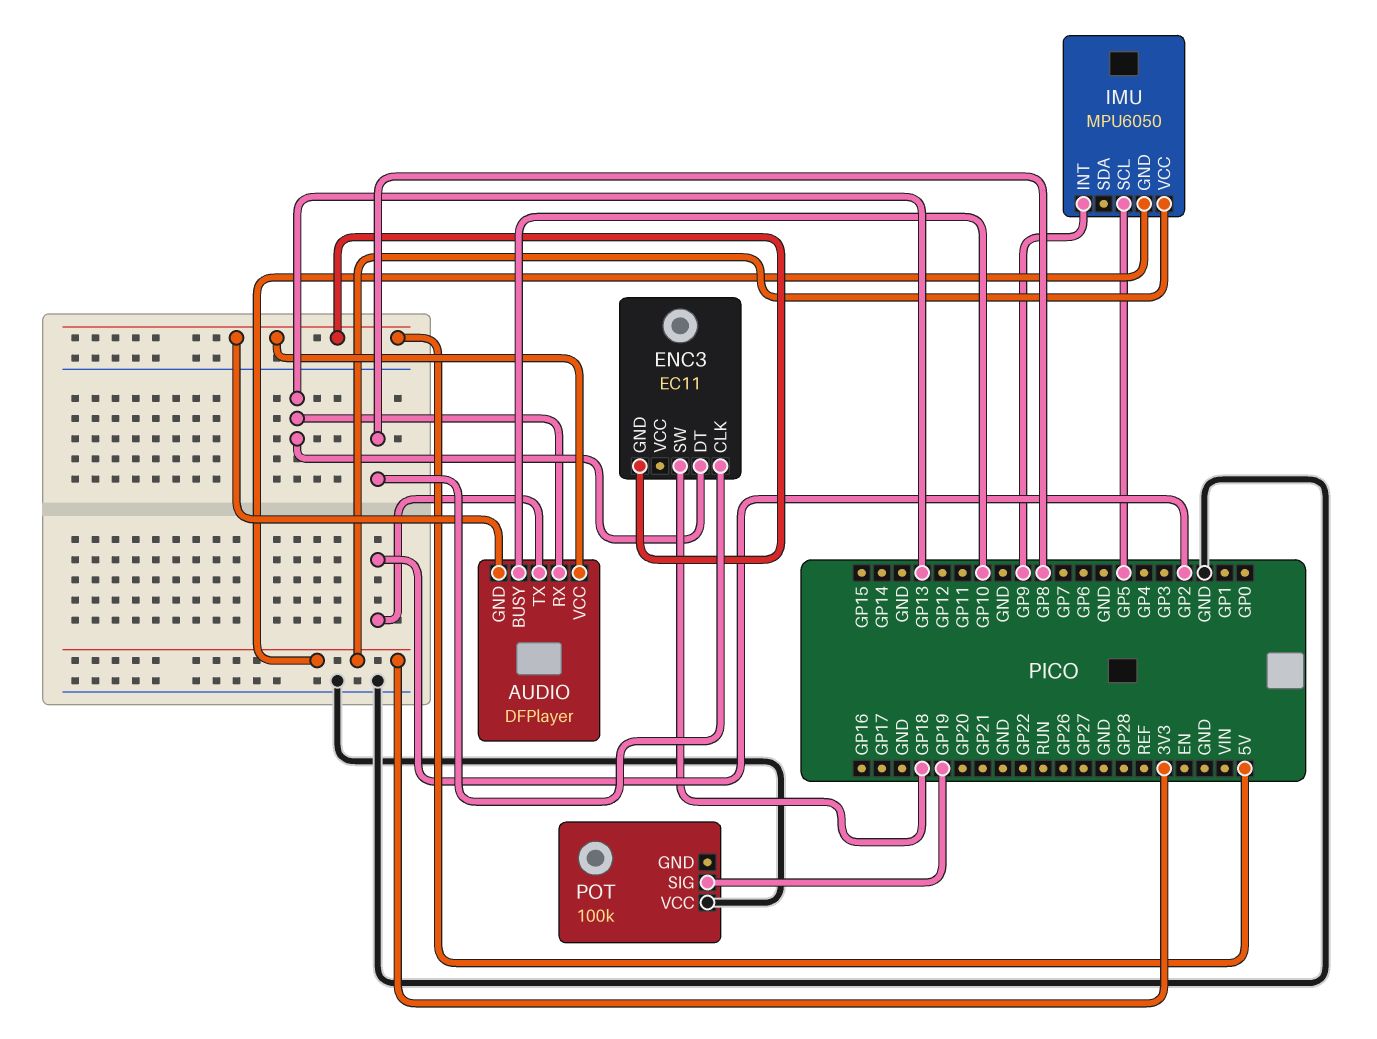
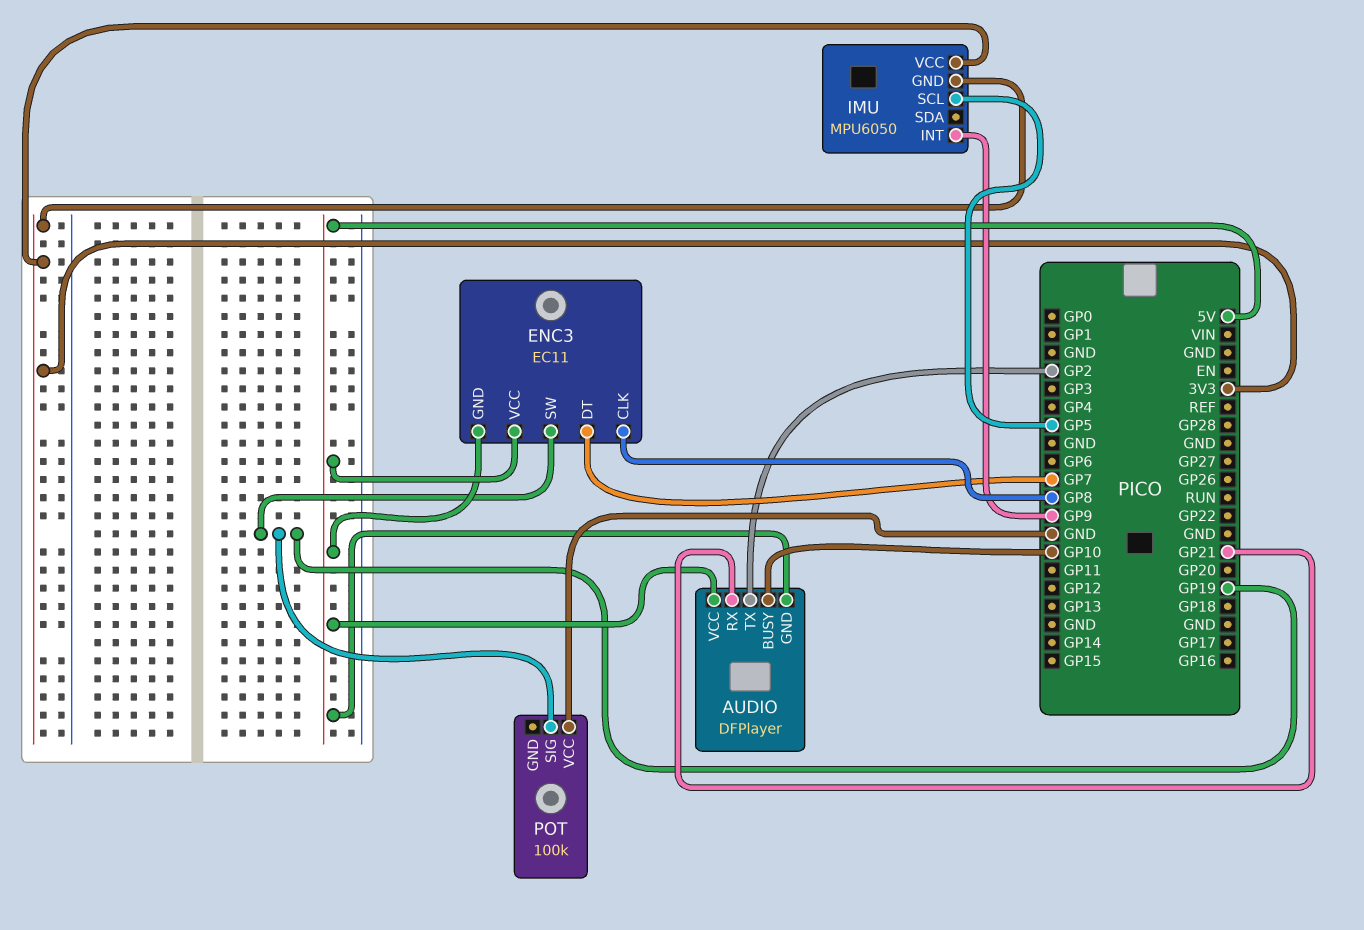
AUDIO pin RX: GP13 -> GP21
ENC3 pin DT: GP13 -> GP7
ENC3 pin SW: GP18 -> GP19
ENC3 pin VCC: none -> 5V

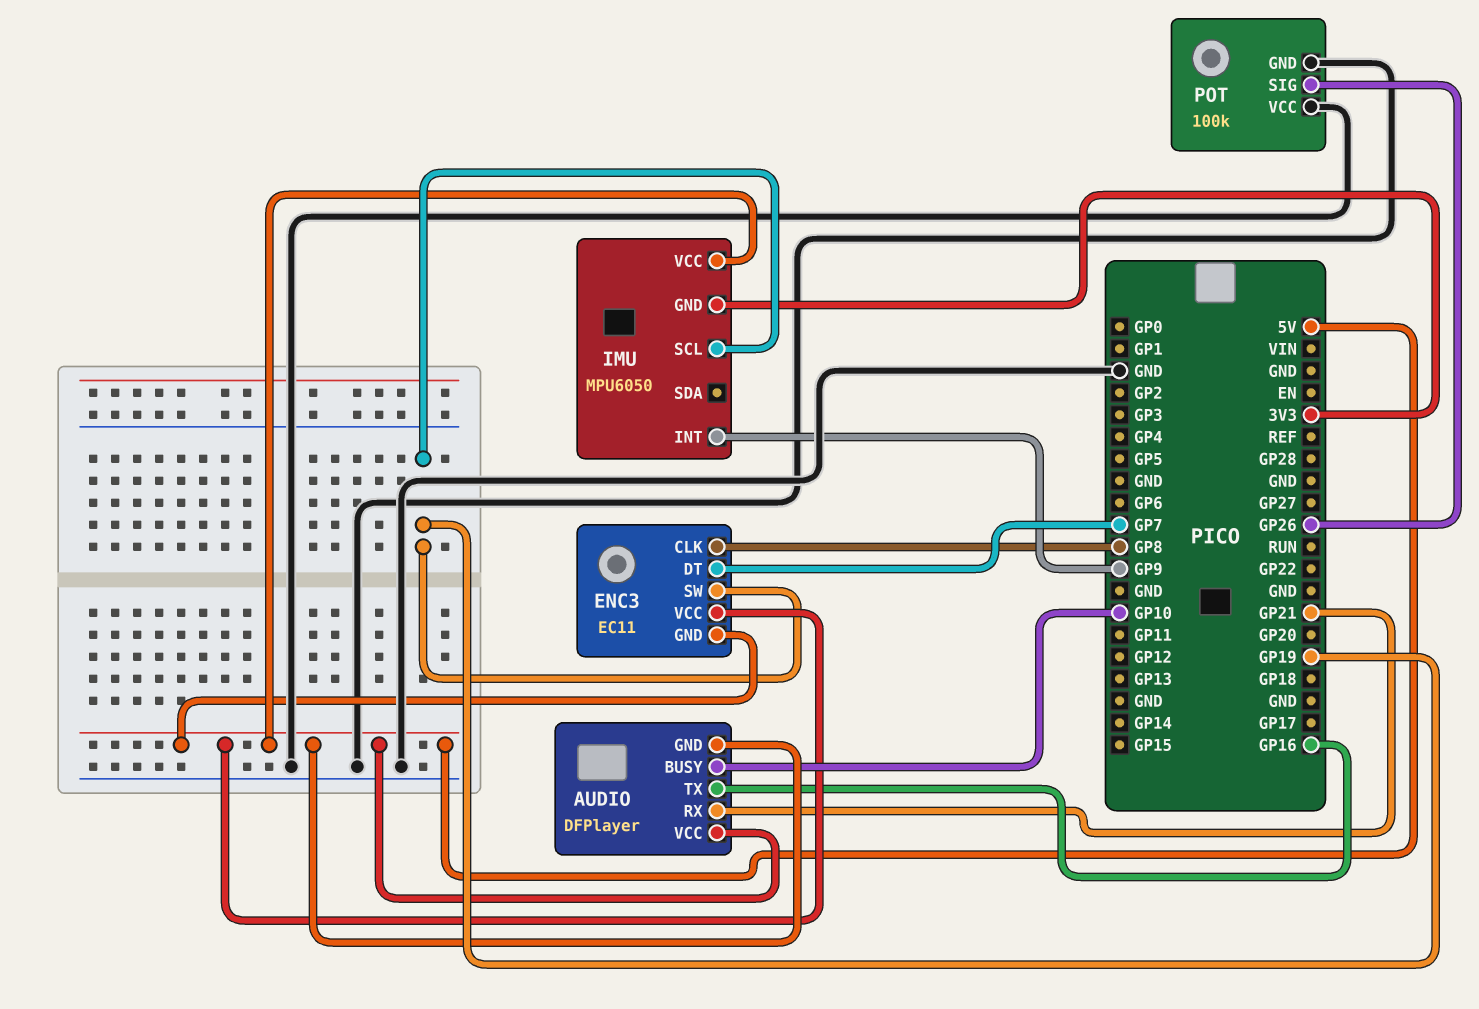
AUDIO pin TX: GP2 -> GP16
IMU pin SCL: GP5 -> GP19
IMU pin VCC: 3V3 -> 5V
POT pin GND: none -> GND
POT pin SIG: GP19 -> GP26

